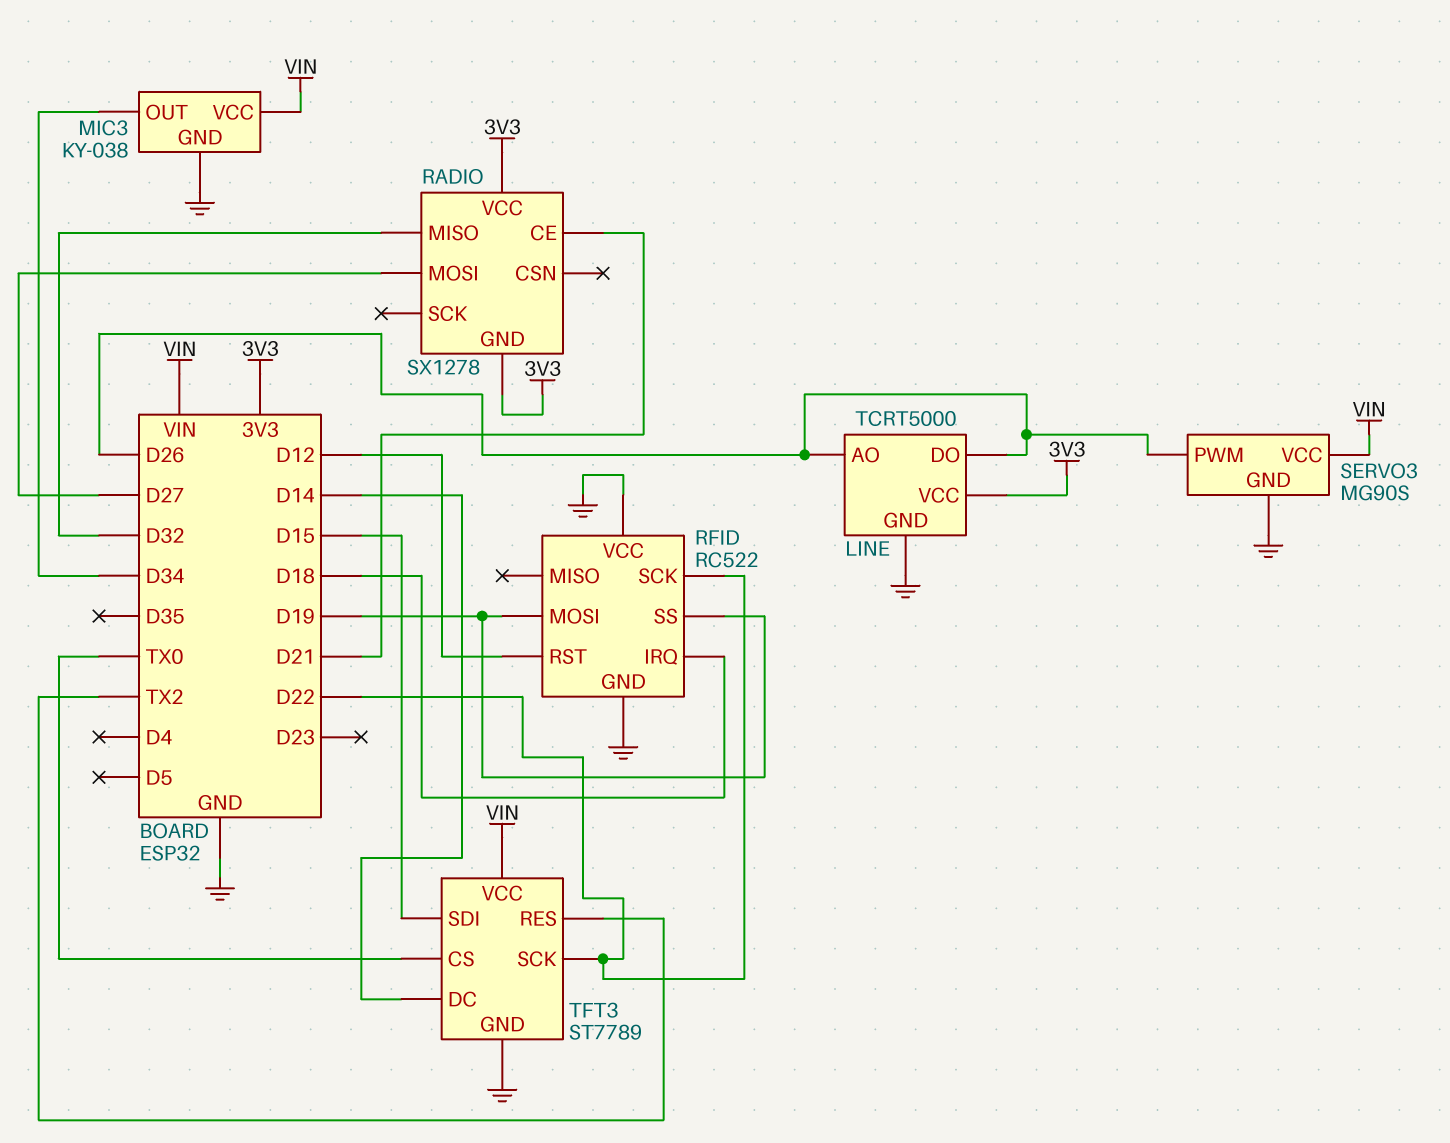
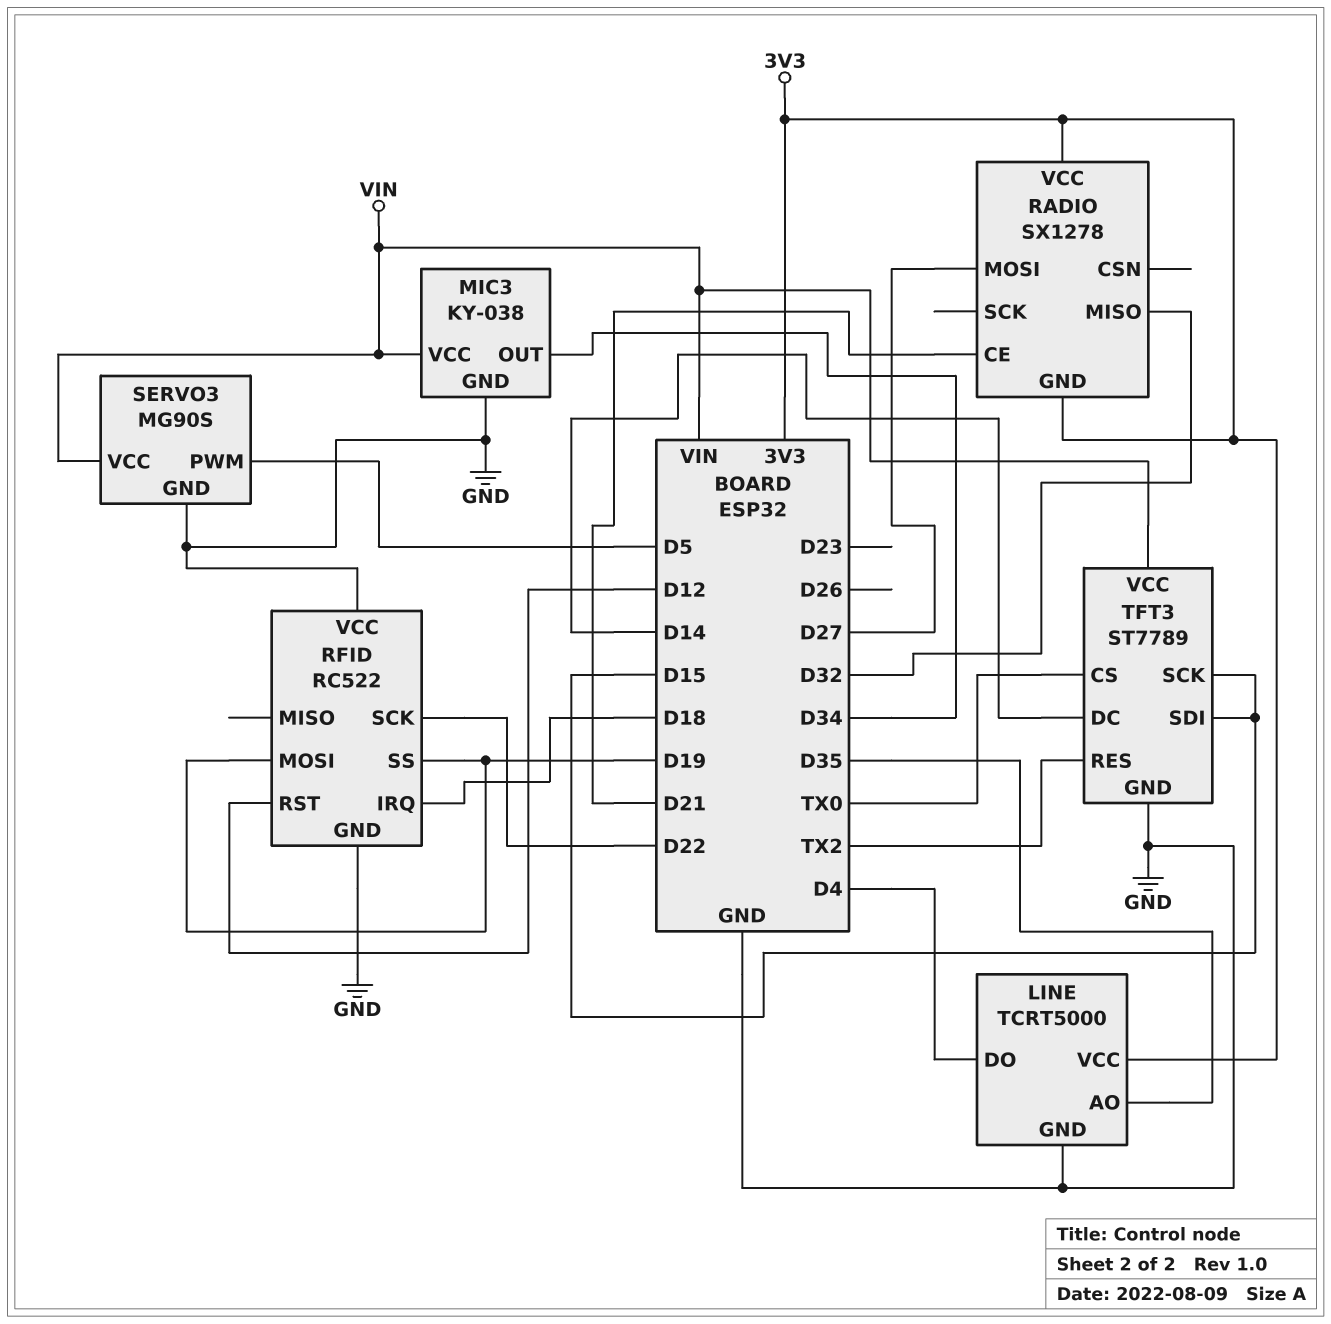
LINE pin AO: D26 -> D35
LINE pin DO: D26 -> D4
SERVO3 pin PWM: D26 -> D5
TFT3 pin SCK: D22 -> D15

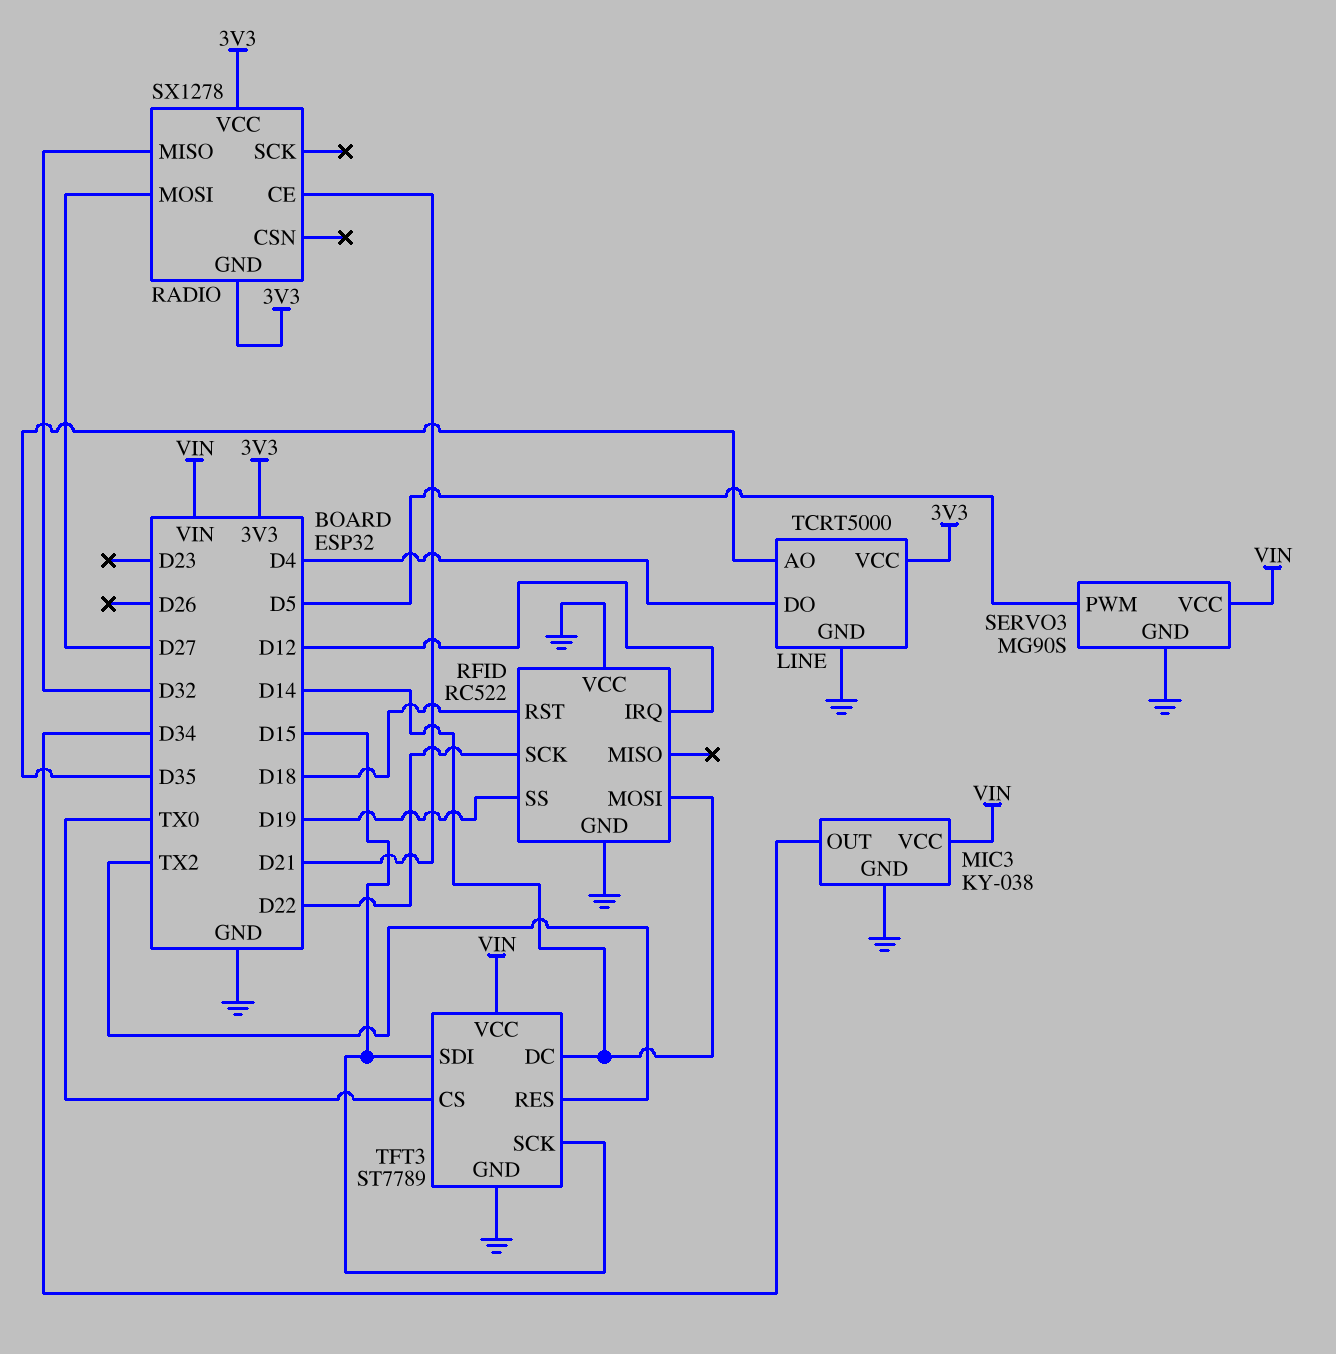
RFID pin IRQ: D18 -> D12
RFID pin MOSI: D19 -> D14
RFID pin RST: D12 -> D18

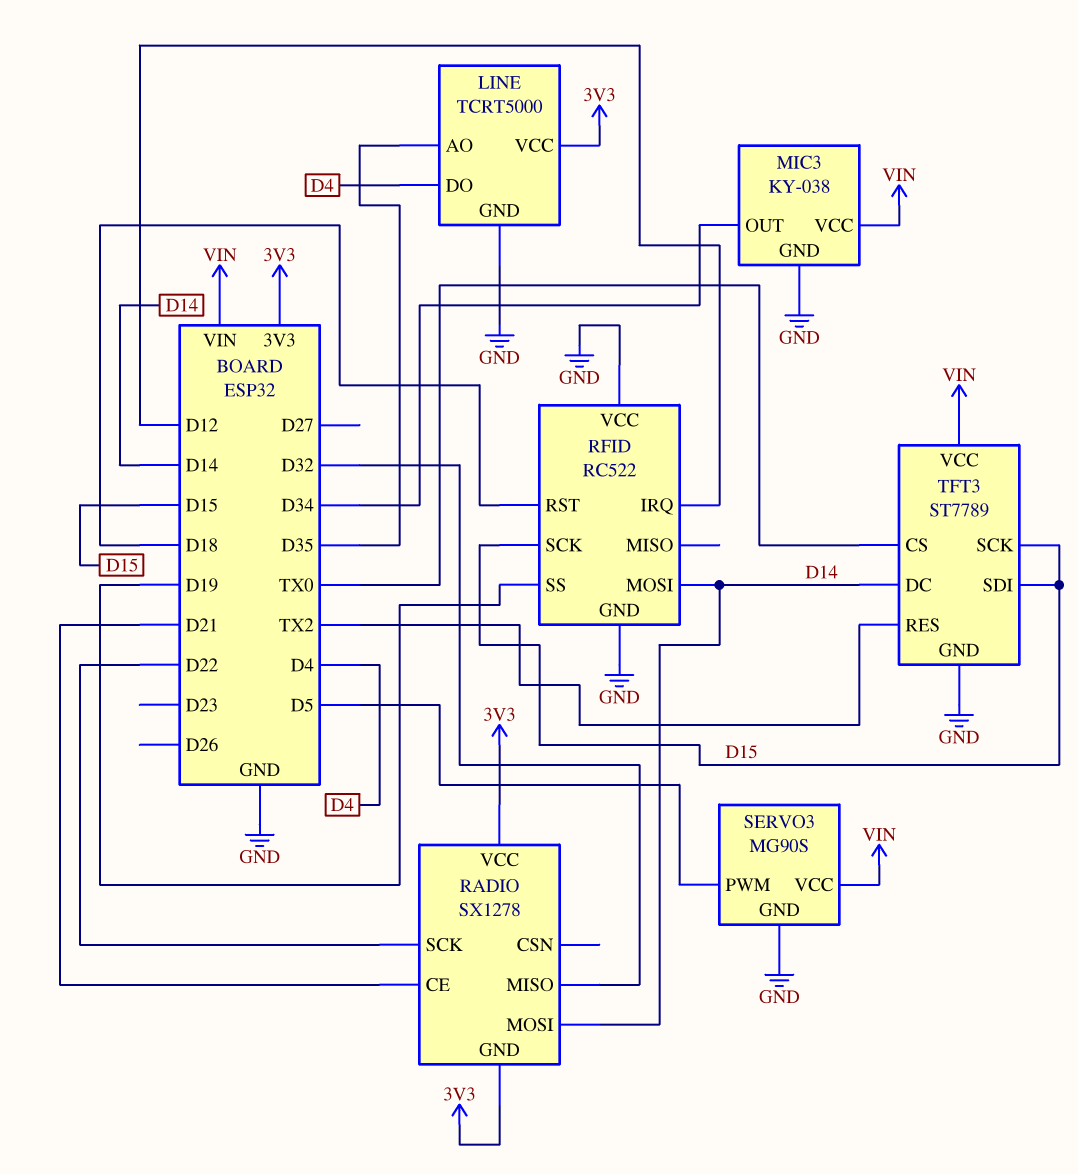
RADIO pin MOSI: D27 -> D14
RADIO pin SCK: none -> D22
RFID pin SCK: D22 -> D15

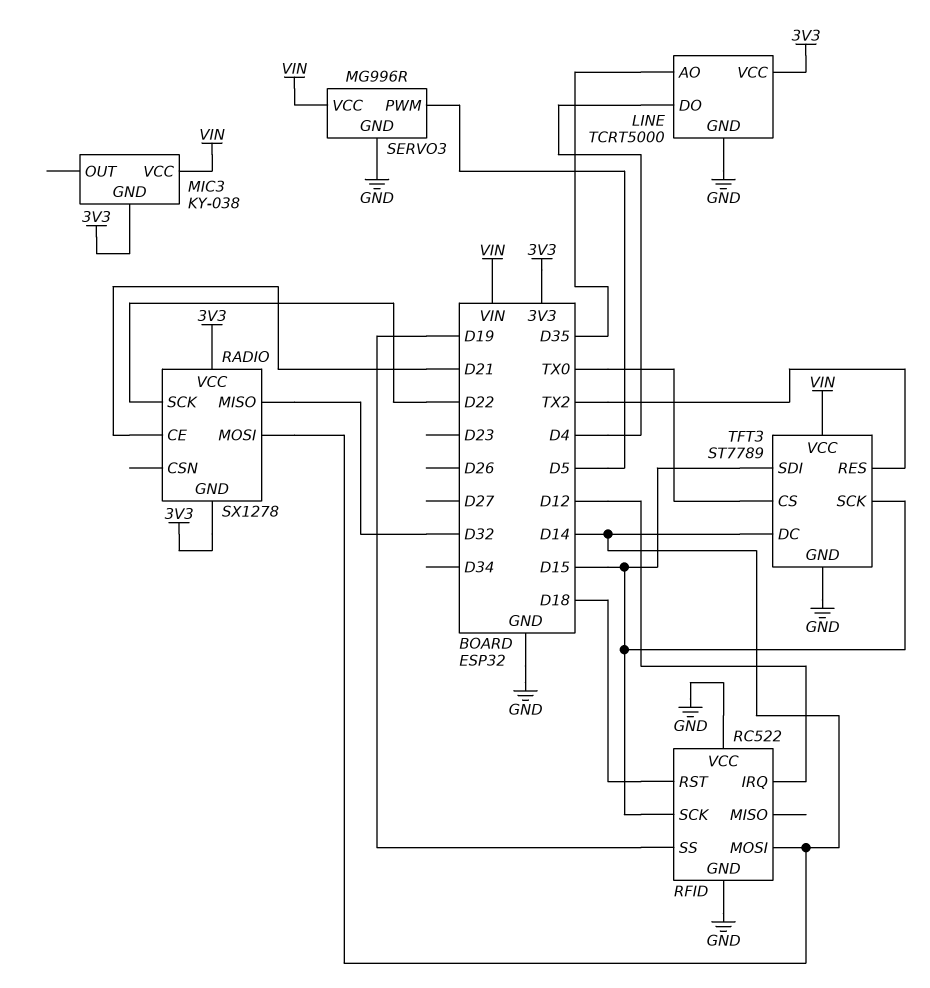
MIC3 pin GND: GND -> 3V3
MIC3 pin OUT: D34 -> none
SERVO3: MG90S -> MG996R

